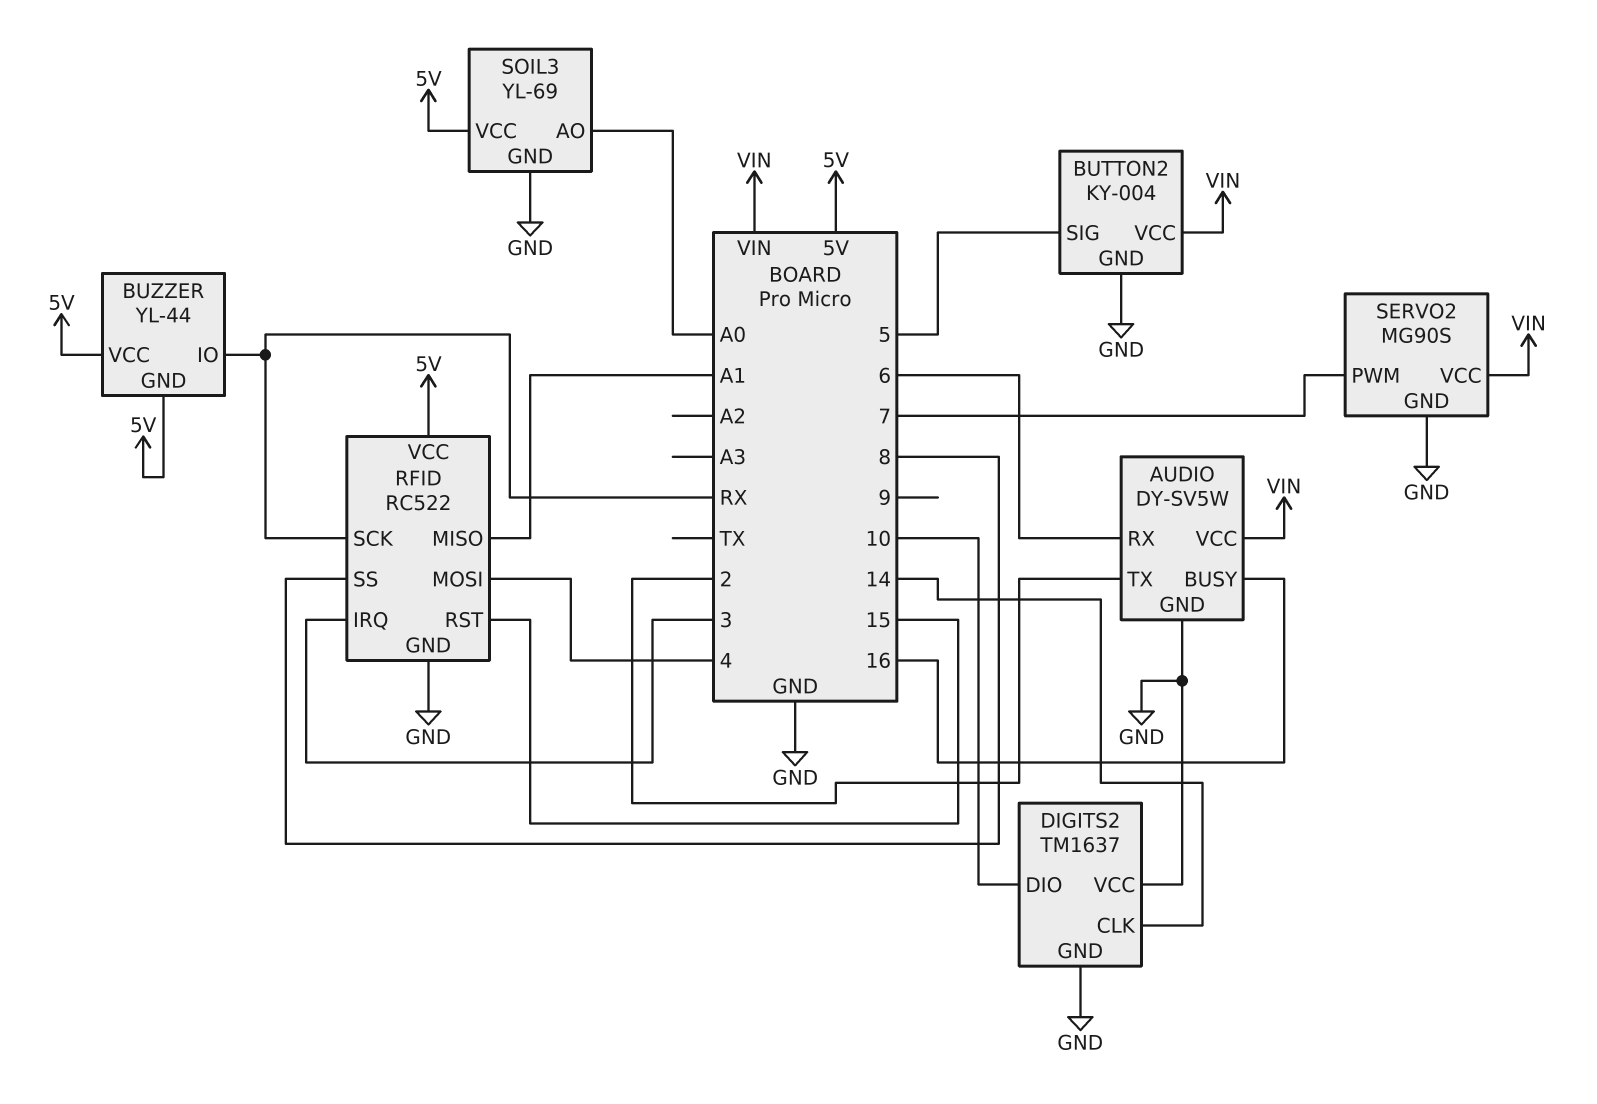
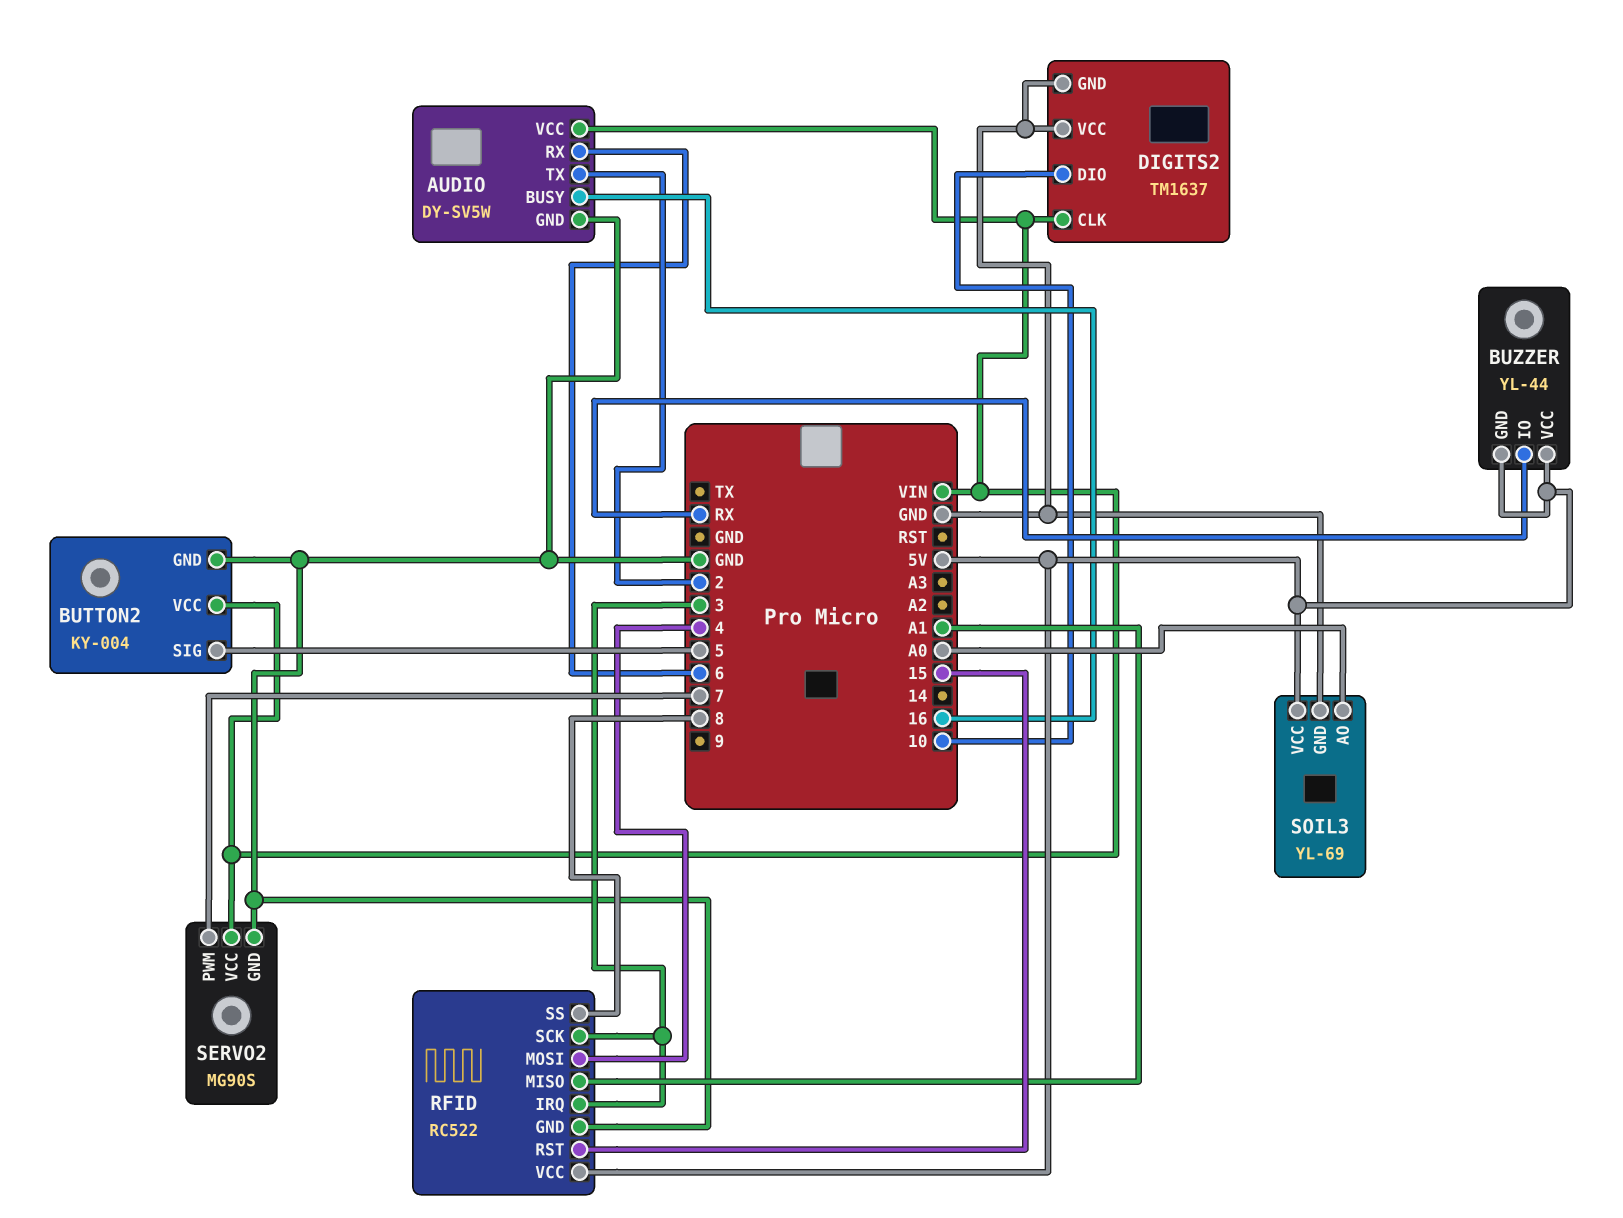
DIGITS2 pin CLK: 14 -> VIN
RFID pin SCK: RX -> 3

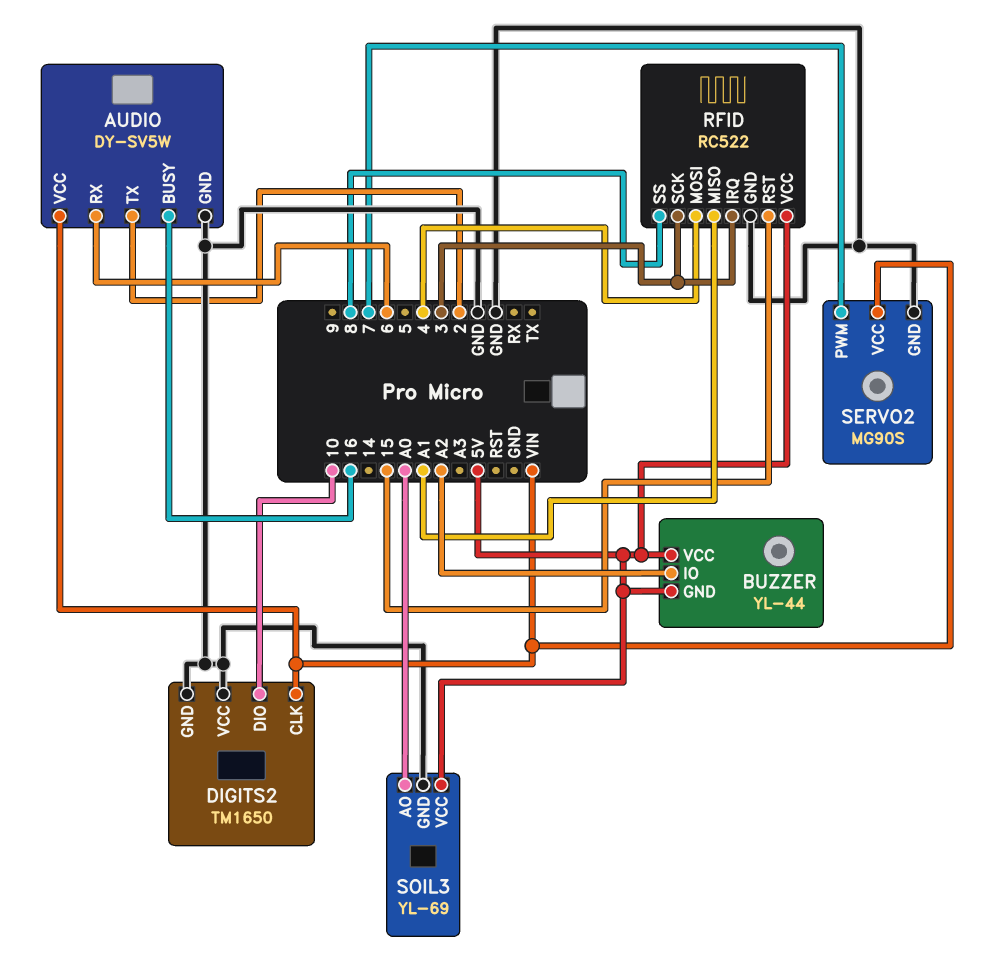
BUTTON2: KY-004 -> none
BUTTON2 pin GND: GND -> none
BUTTON2 pin SIG: 5 -> none
BUTTON2 pin VCC: VIN -> none
BUZZER pin IO: RX -> A2
DIGITS2: TM1637 -> TM1650

